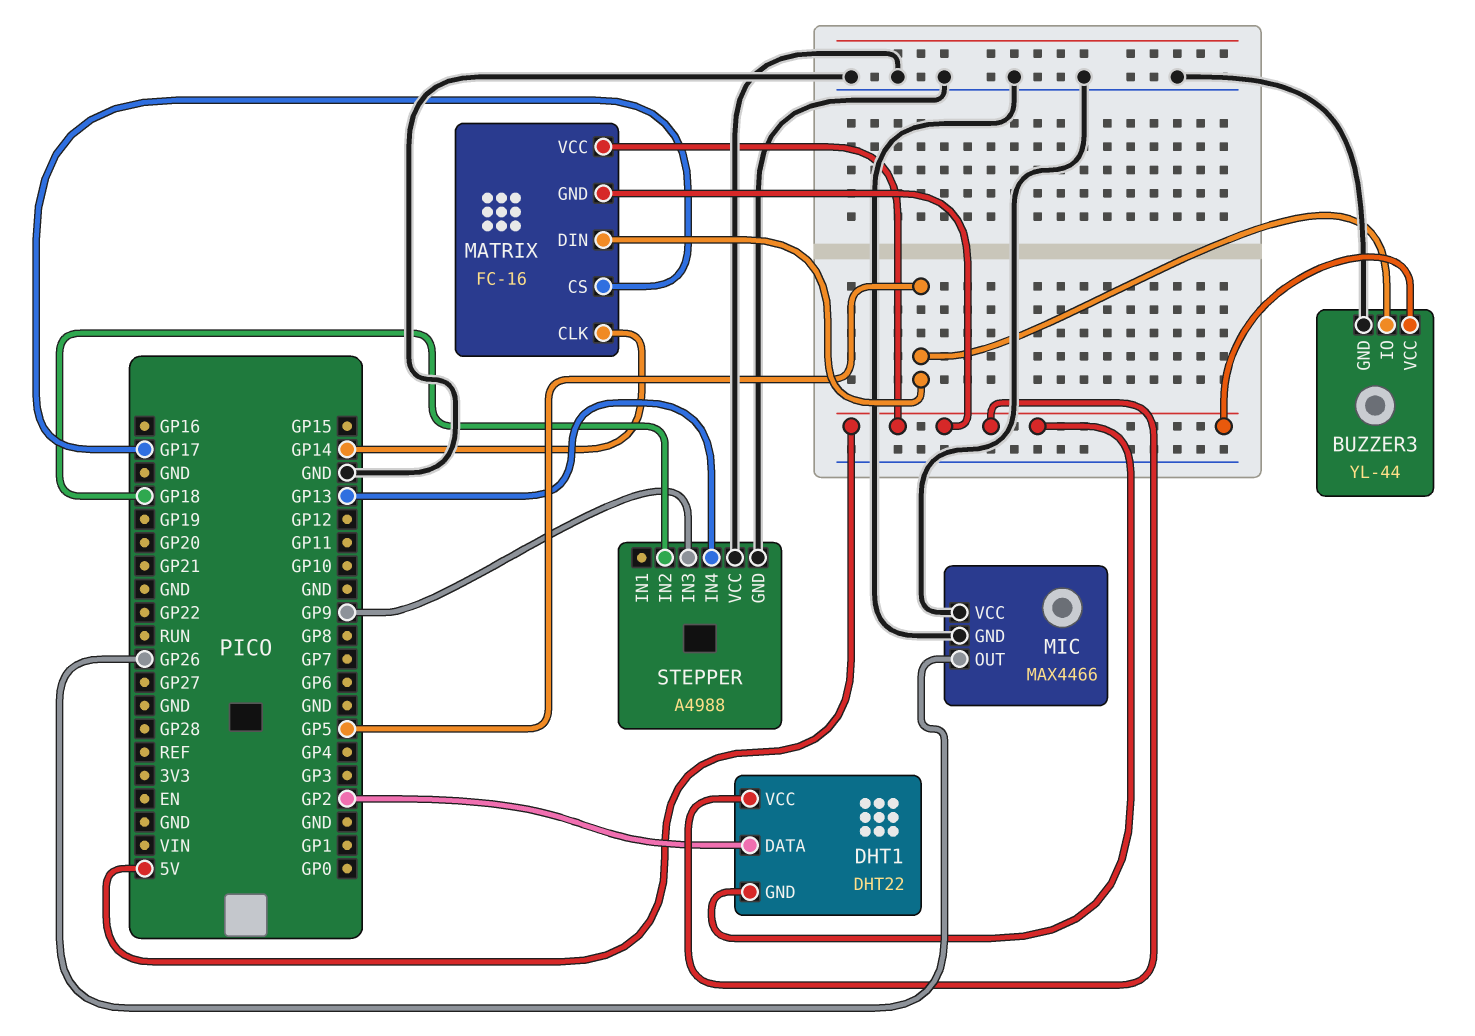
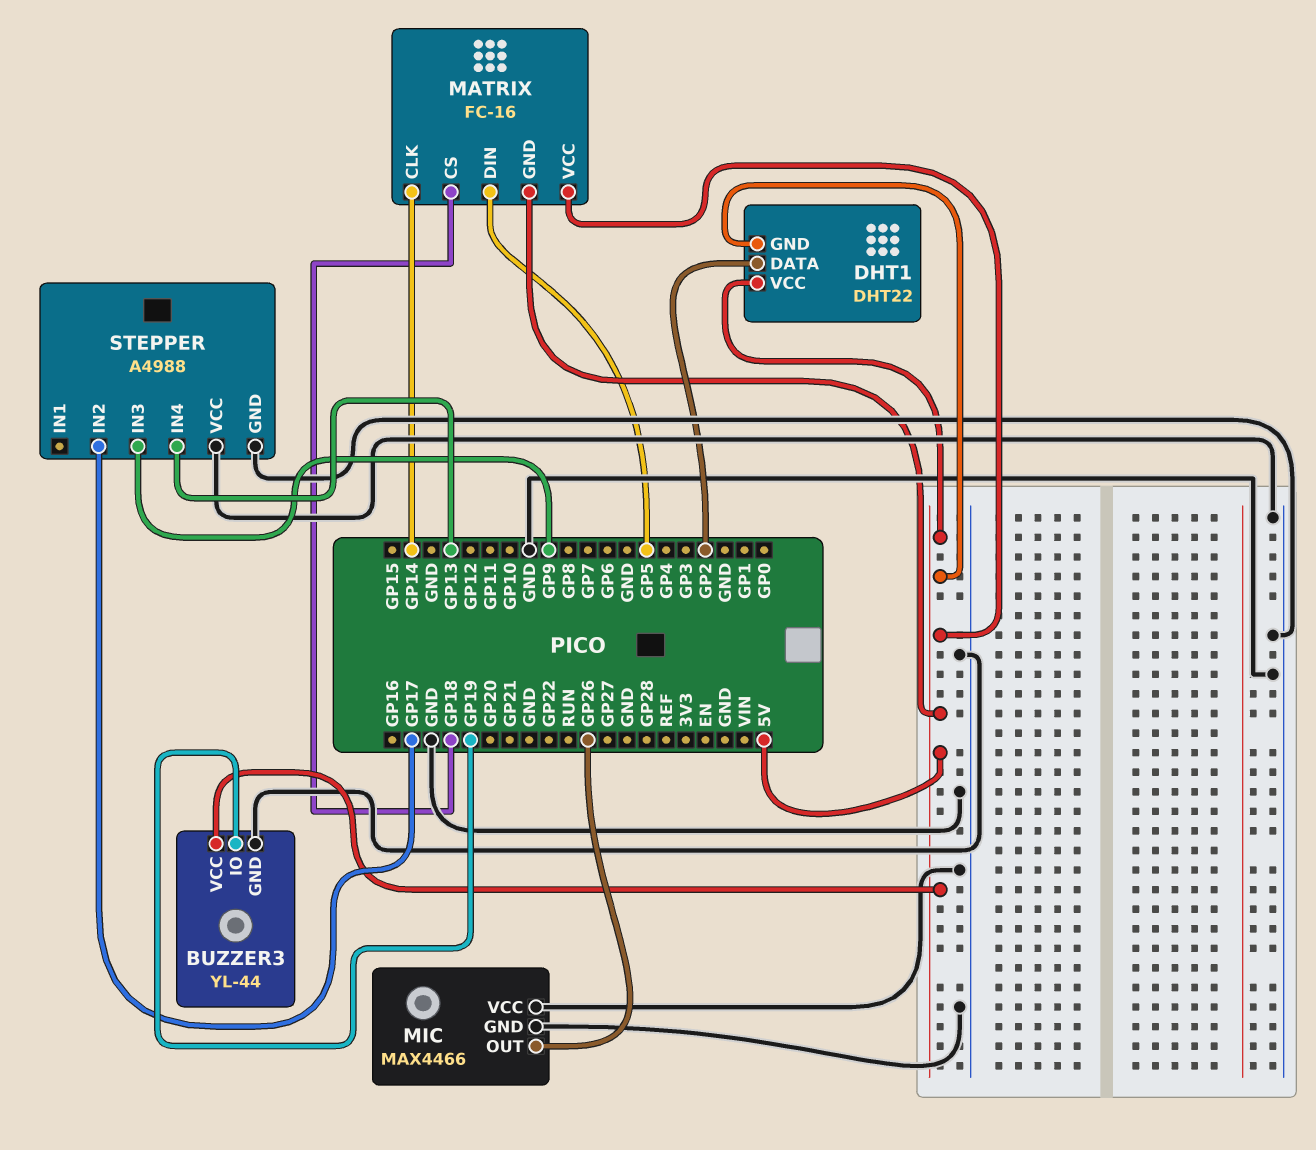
BUZZER3 pin IO: GP5 -> GP19
MATRIX pin CS: GP17 -> GP18
STEPPER pin IN2: GP18 -> GP17

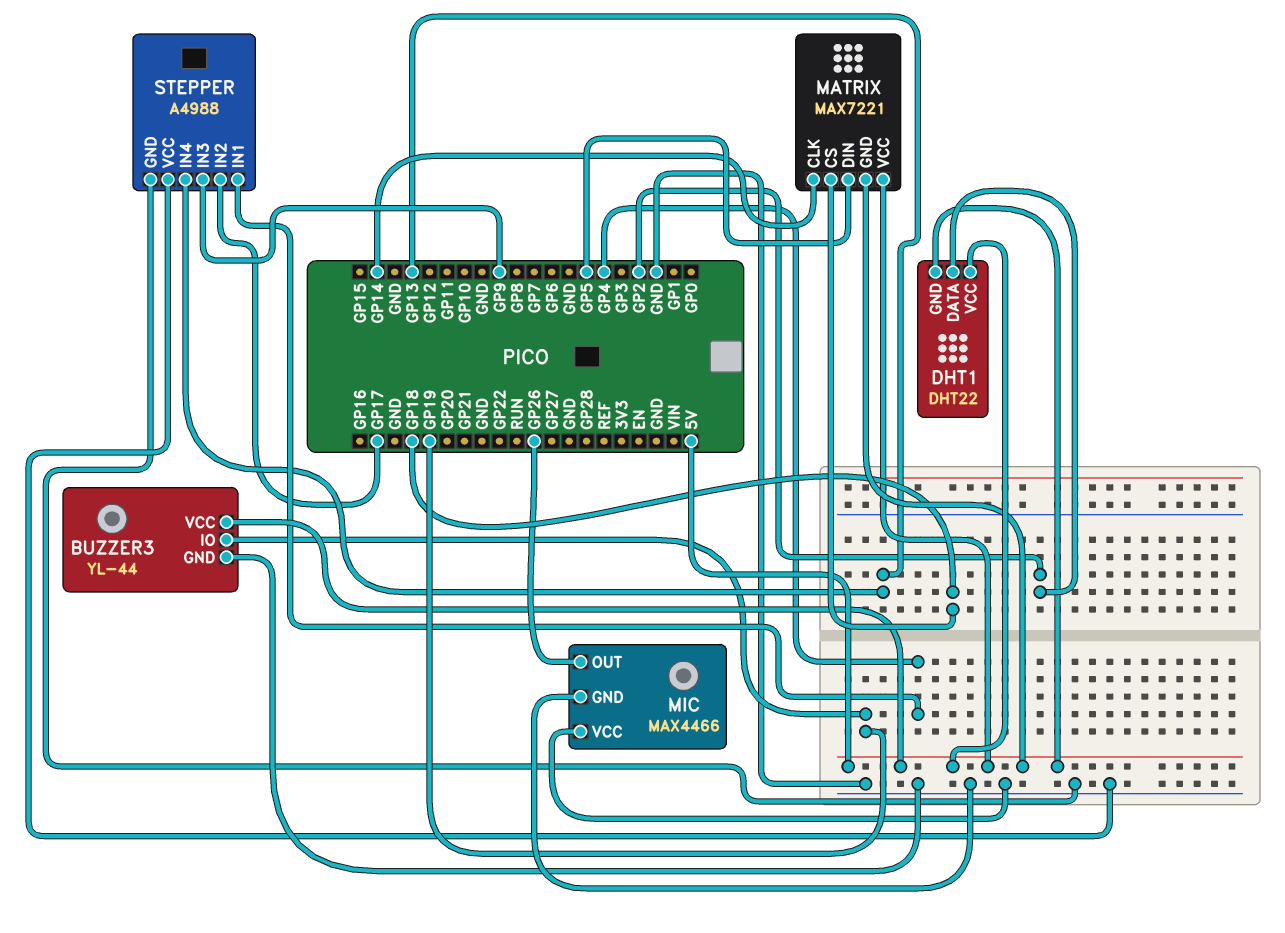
MATRIX: FC-16 -> MAX7221
STEPPER pin IN1: none -> GP4

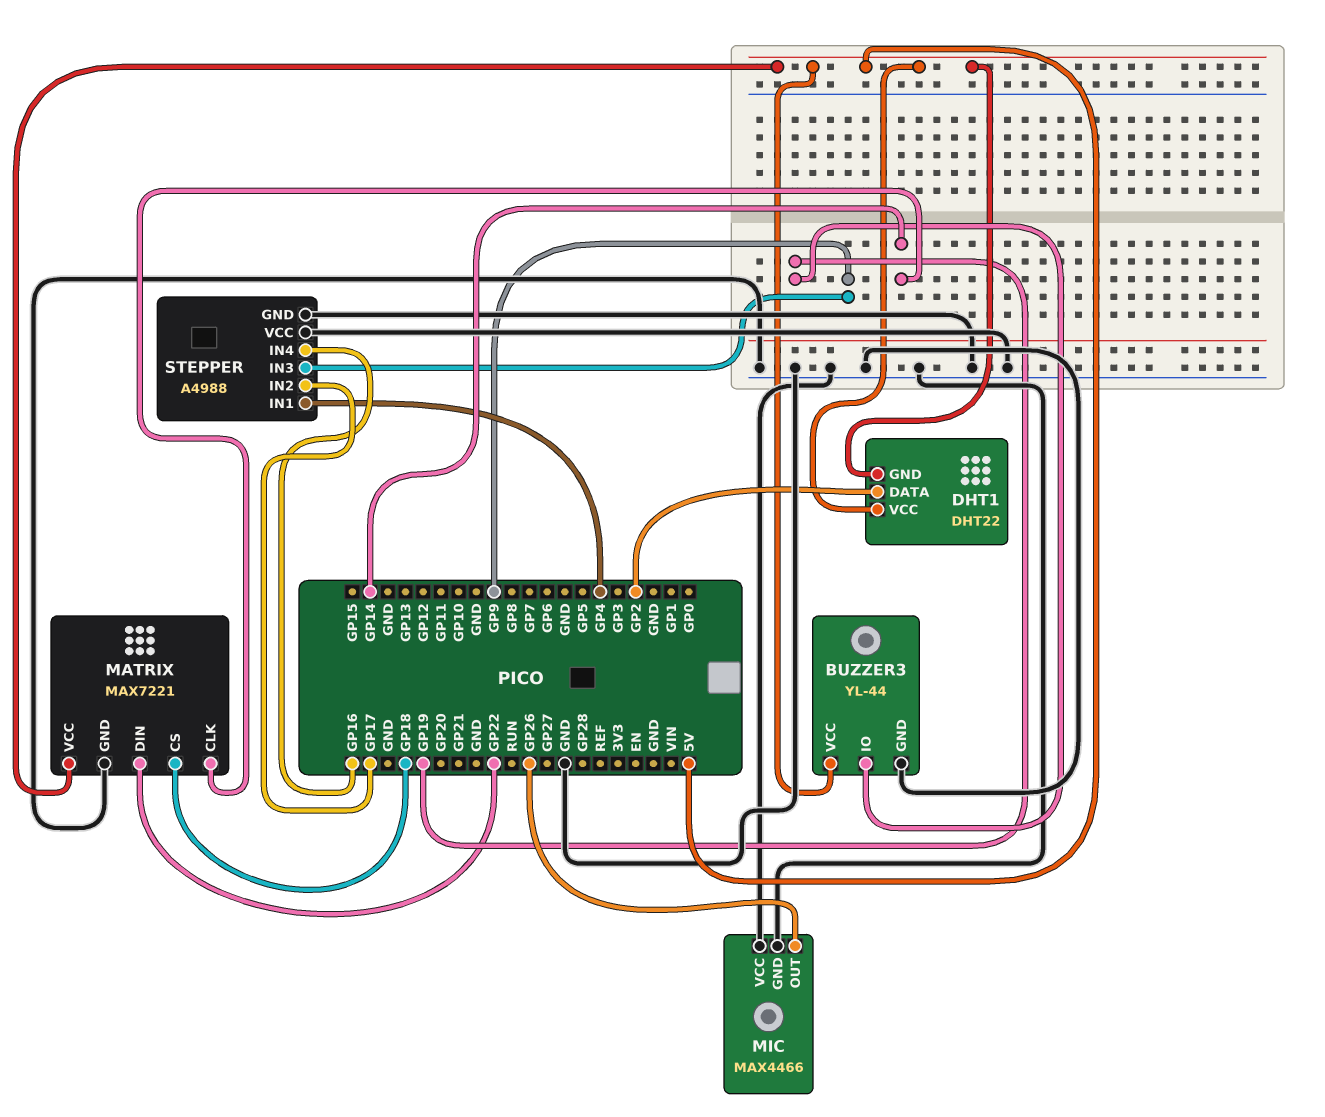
MATRIX pin DIN: GP5 -> GP22
MATRIX pin GND: 5V -> GND
STEPPER pin IN4: GP13 -> GP16

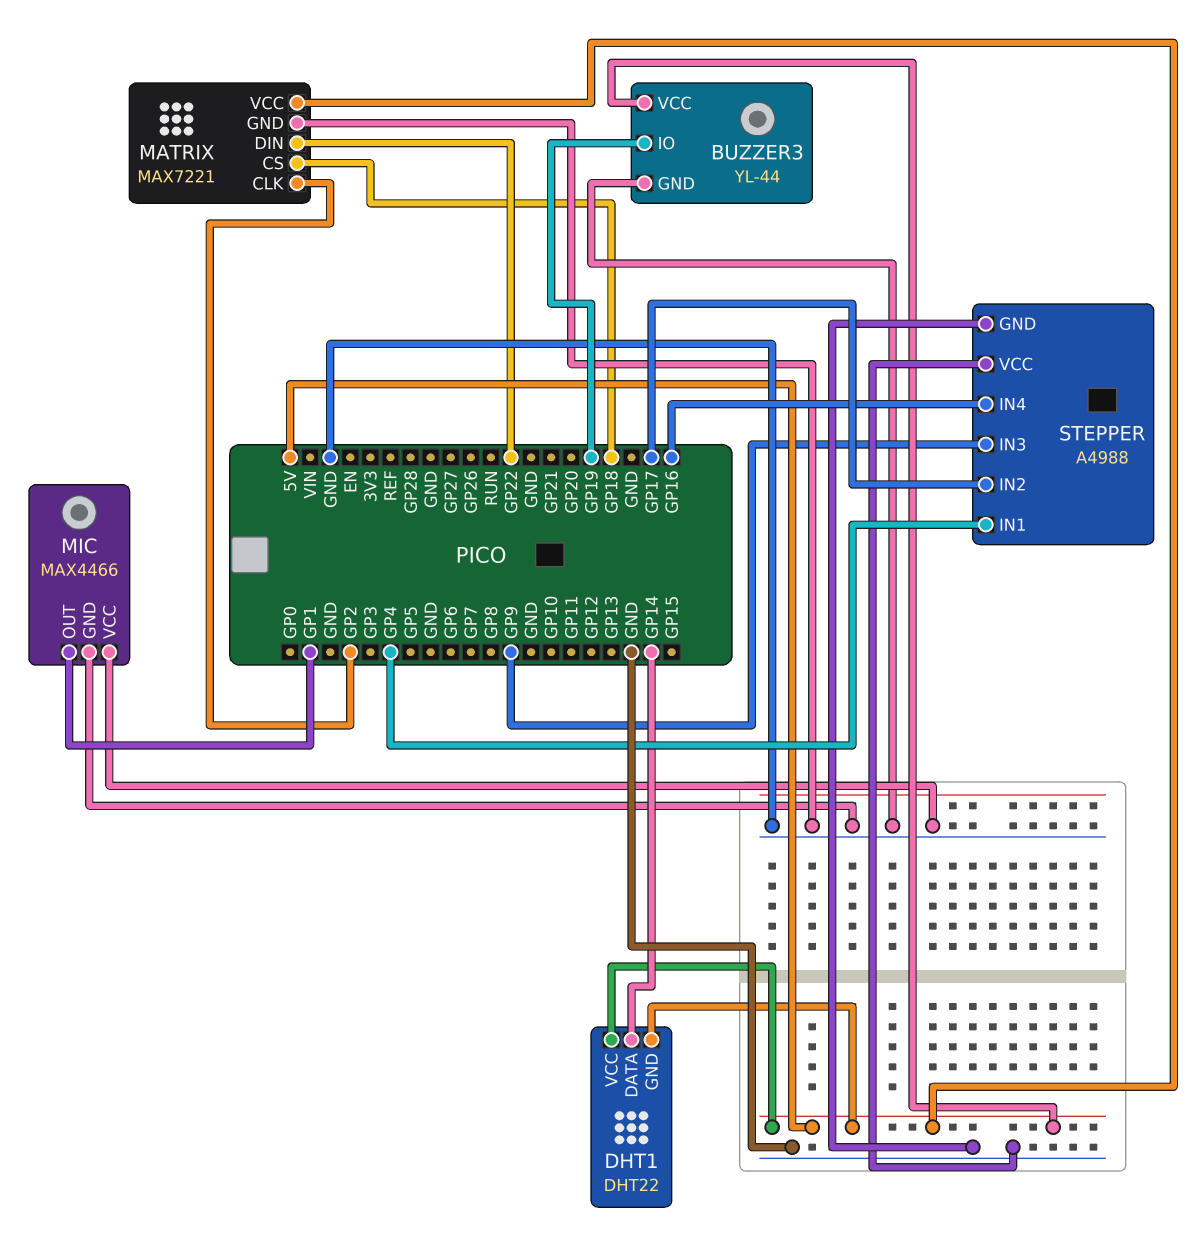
DHT1 pin DATA: GP2 -> GP14
MATRIX pin CLK: GP14 -> GP2
MIC pin OUT: GP26 -> GP1

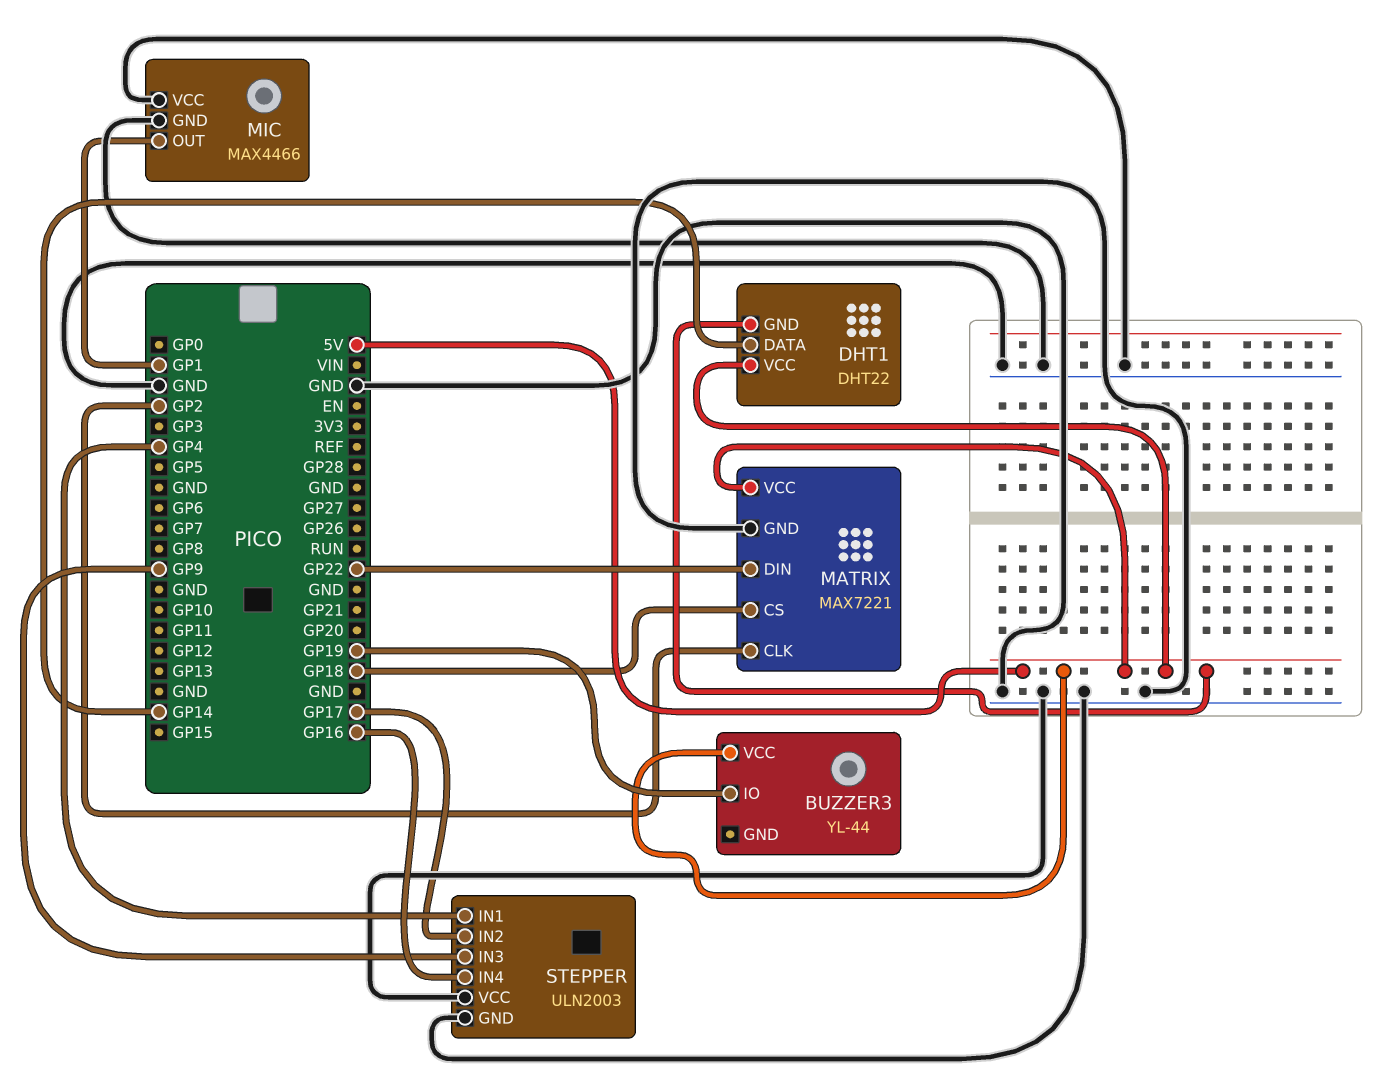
BUZZER3 pin GND: GND -> none
STEPPER: A4988 -> ULN2003

